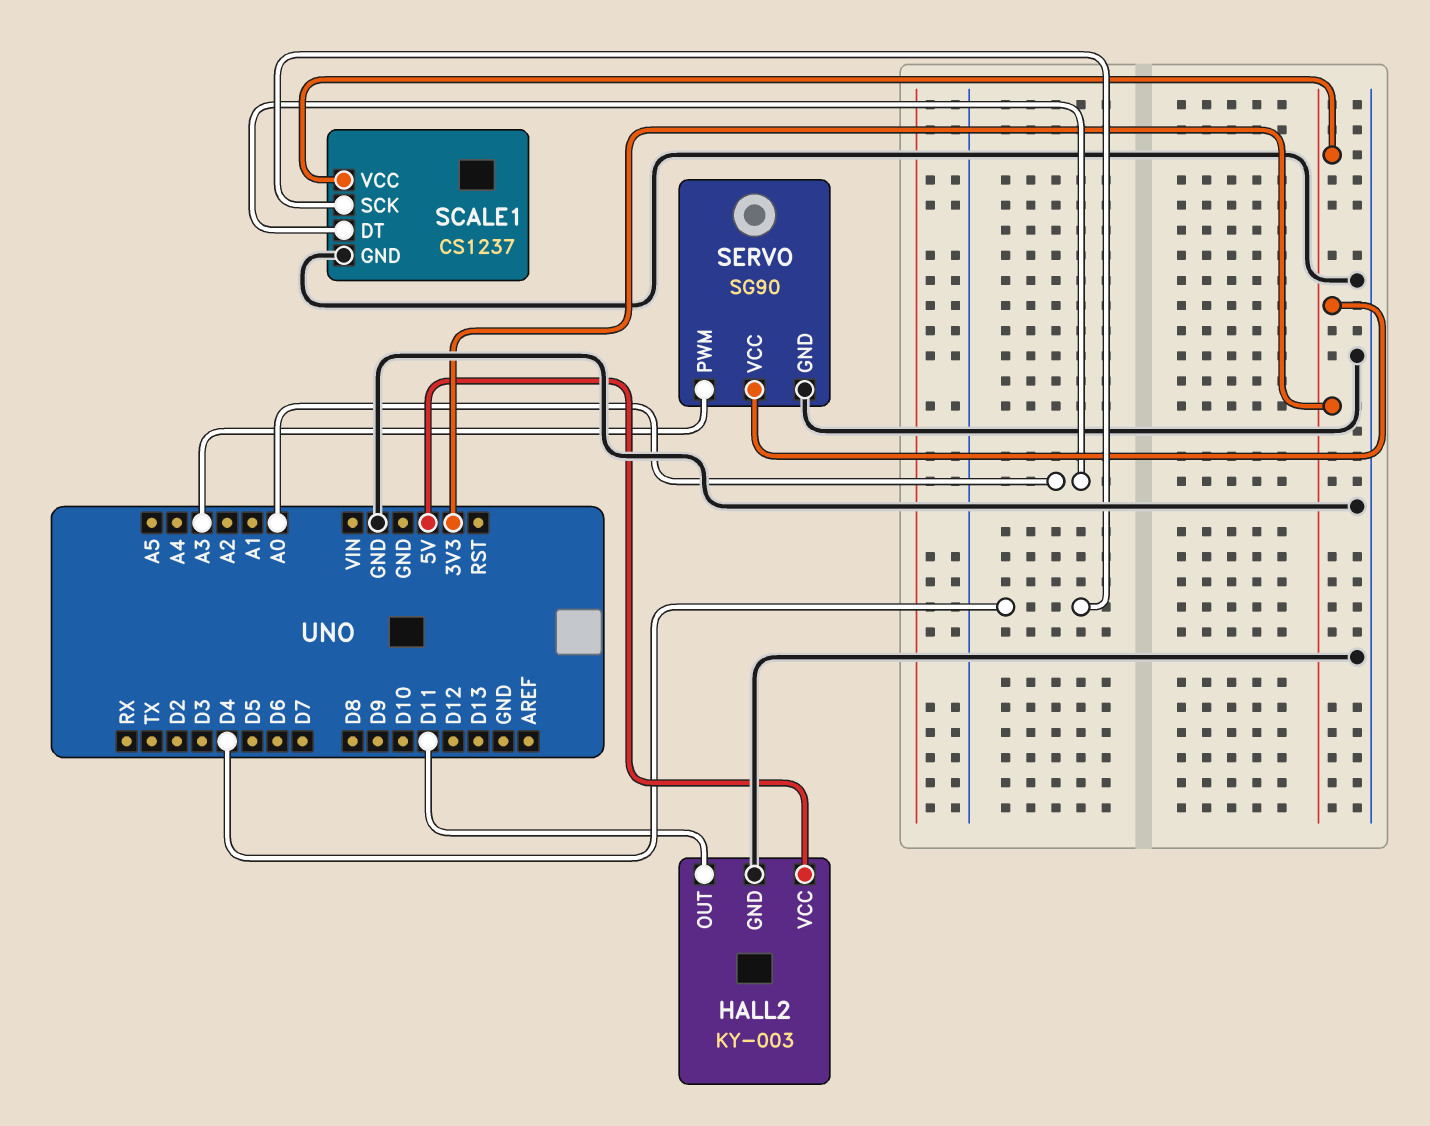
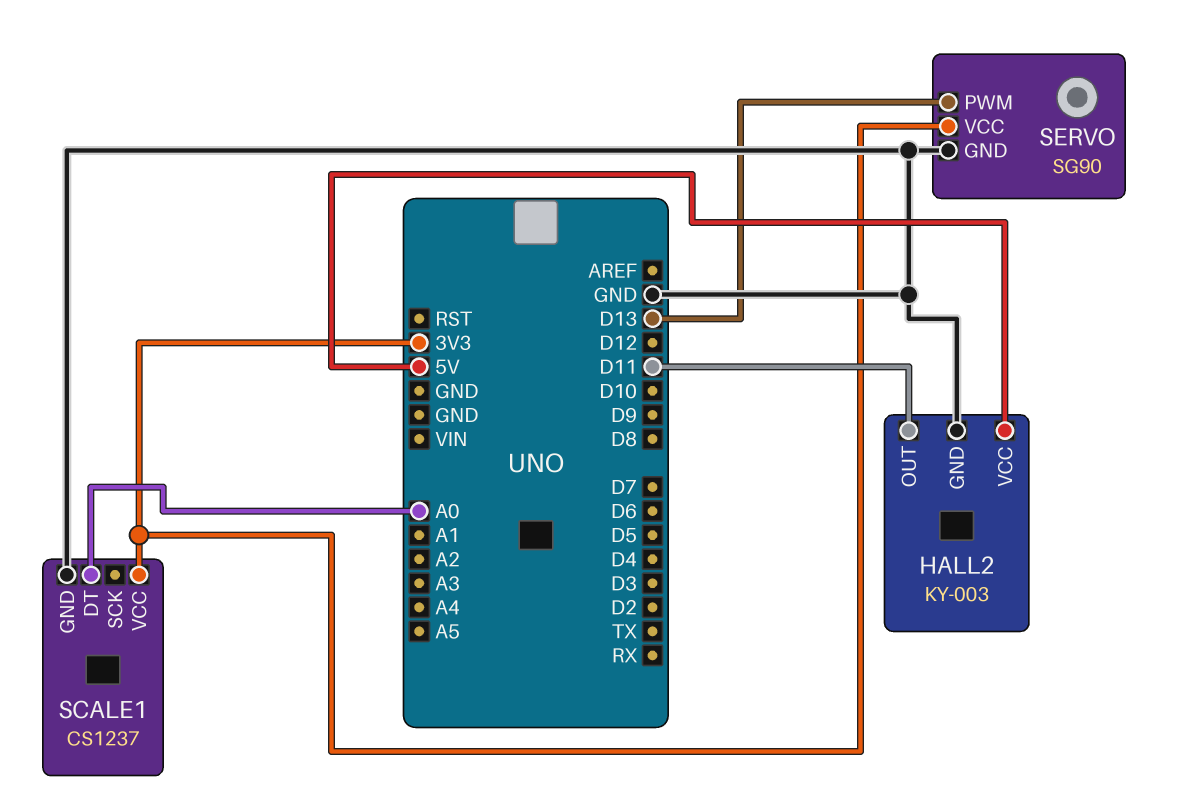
SCALE1 pin SCK: D4 -> none
SERVO pin PWM: A3 -> D13

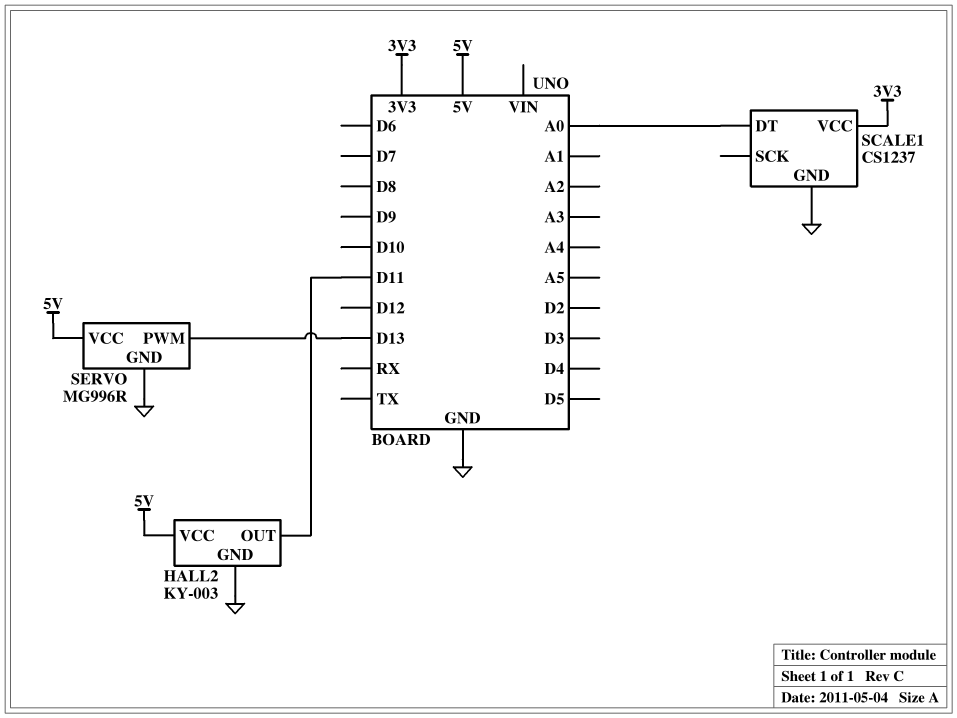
SERVO: SG90 -> MG996R
SERVO pin VCC: 3V3 -> 5V

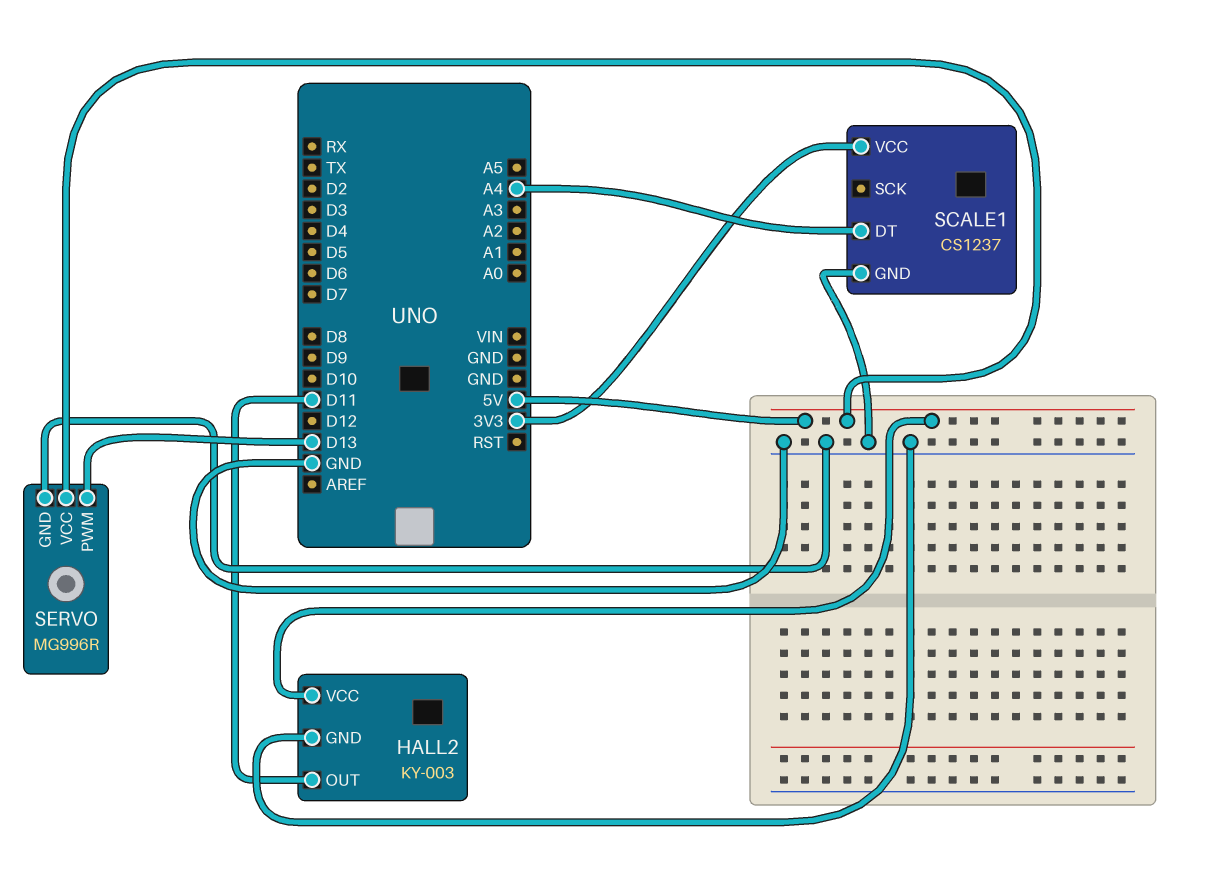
SCALE1 pin DT: A0 -> A4

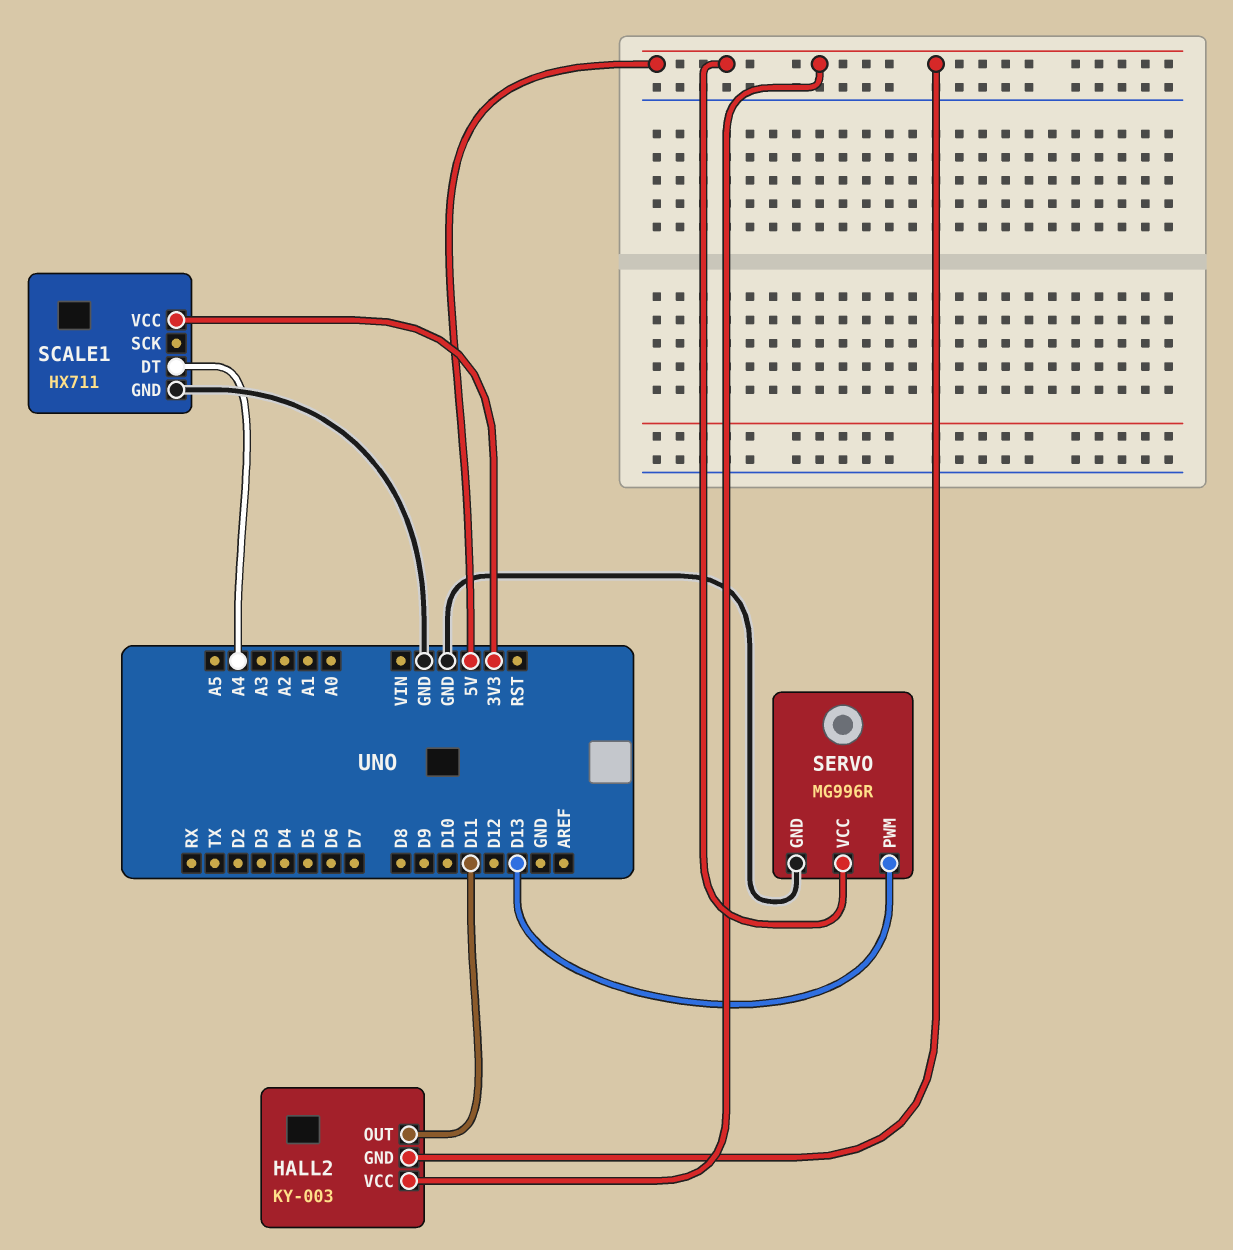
HALL2 pin GND: GND -> 5V
SCALE1: CS1237 -> HX711

